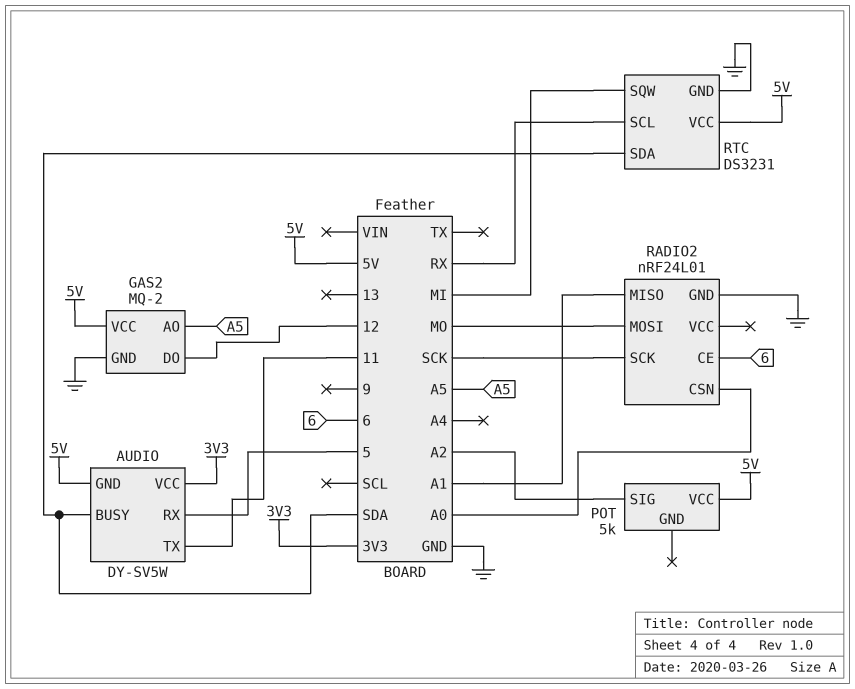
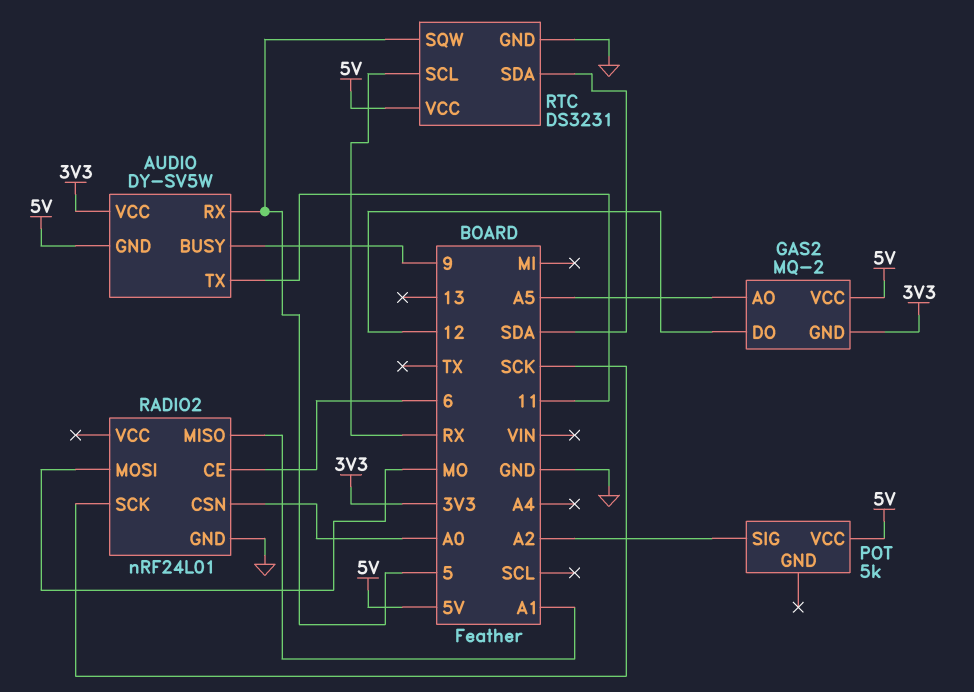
AUDIO pin BUSY: SDA -> 9
GAS2 pin GND: GND -> 3V3
RTC pin SQW: MI -> 5

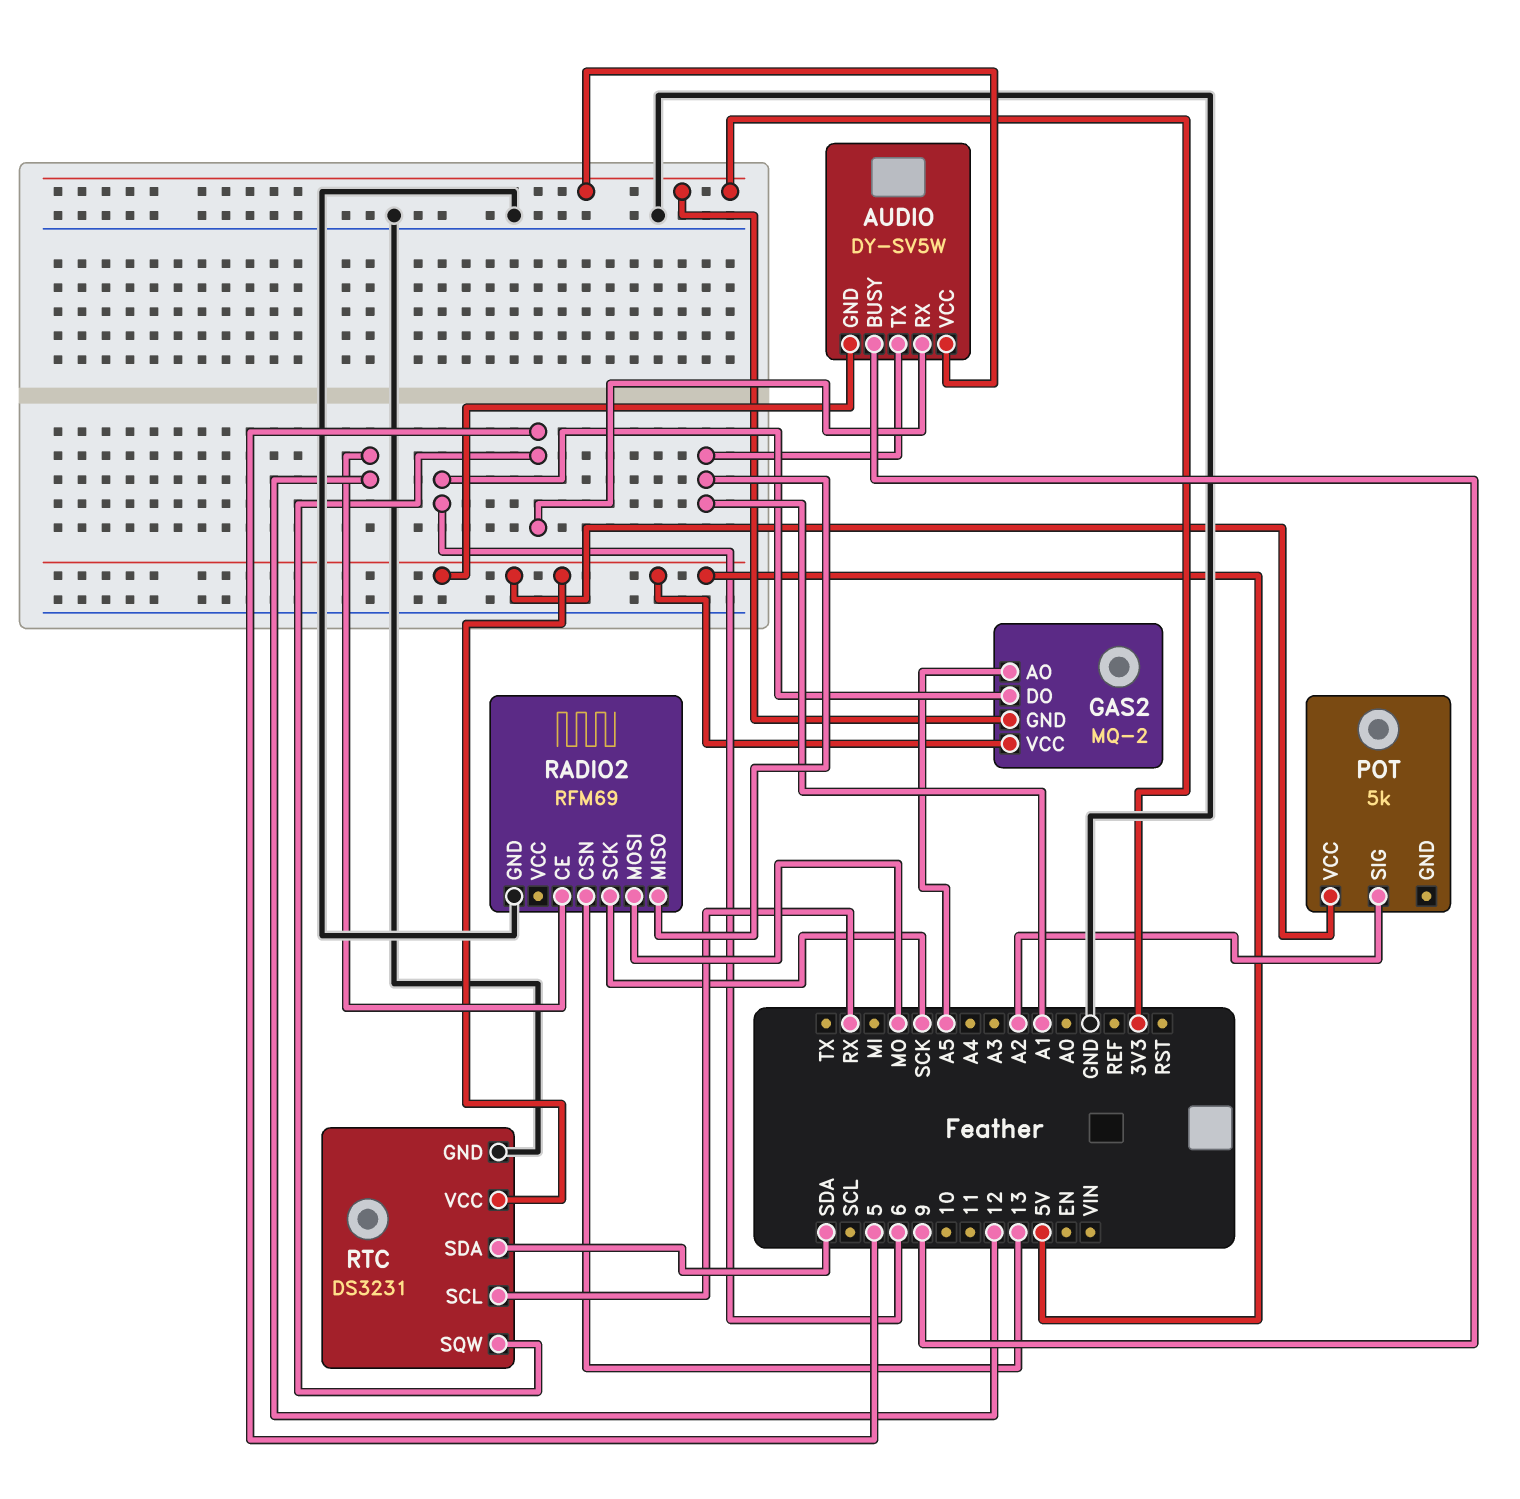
AUDIO pin TX: 11 -> A1
GAS2 pin DO: 12 -> 6
RADIO2: nRF24L01 -> RFM69
RADIO2 pin CE: 6 -> 12
RADIO2 pin CSN: A0 -> 13

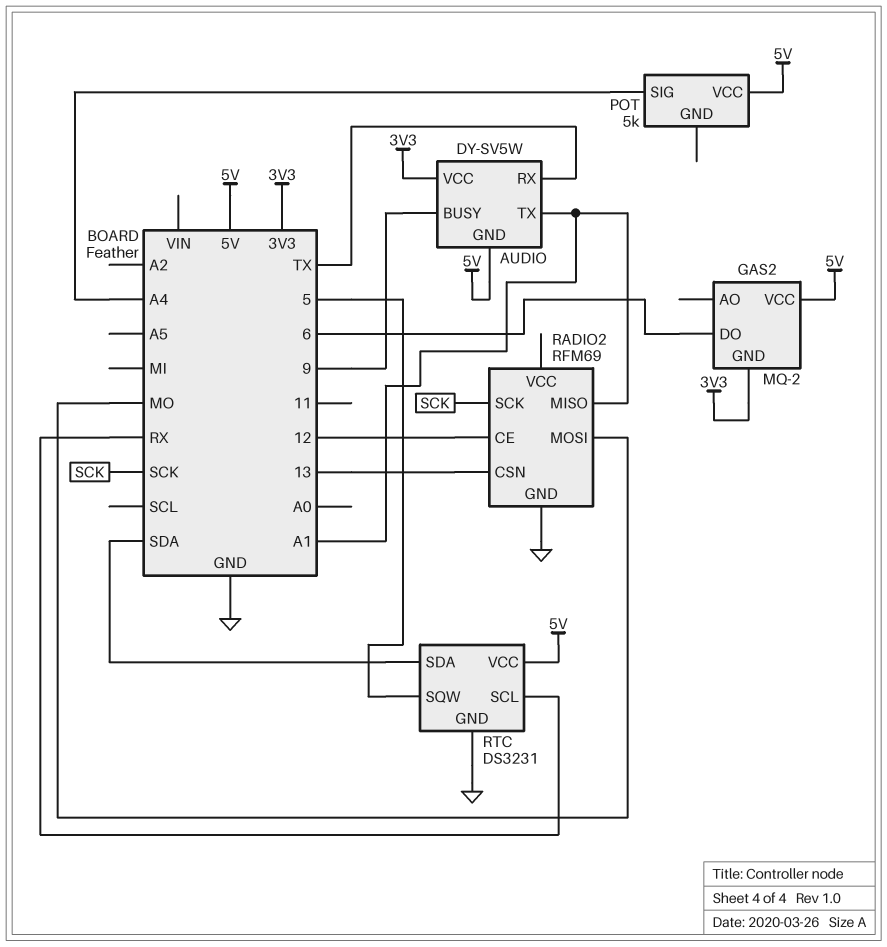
AUDIO pin RX: 5 -> TX
GAS2 pin AO: A5 -> none
POT pin SIG: A2 -> A4

